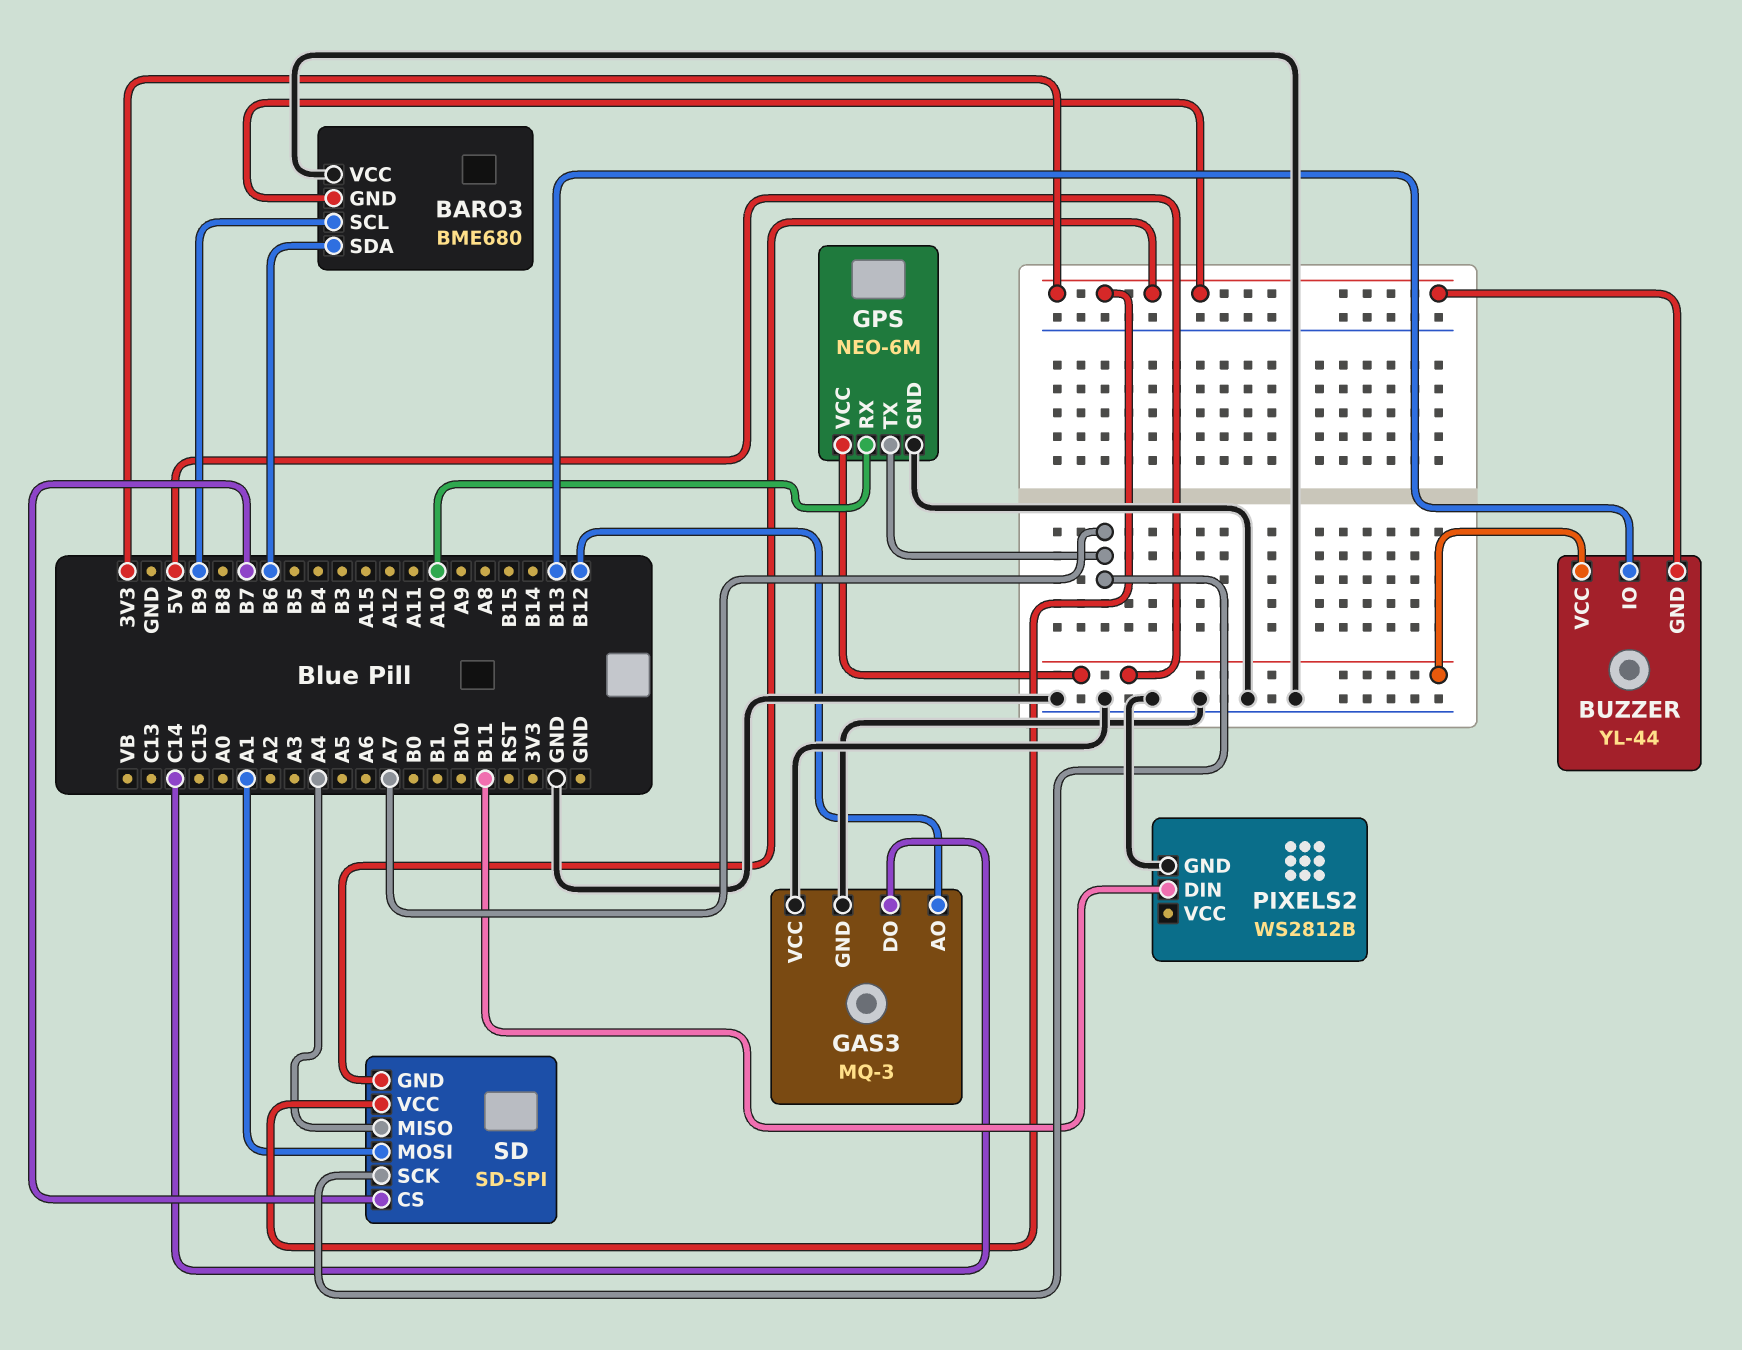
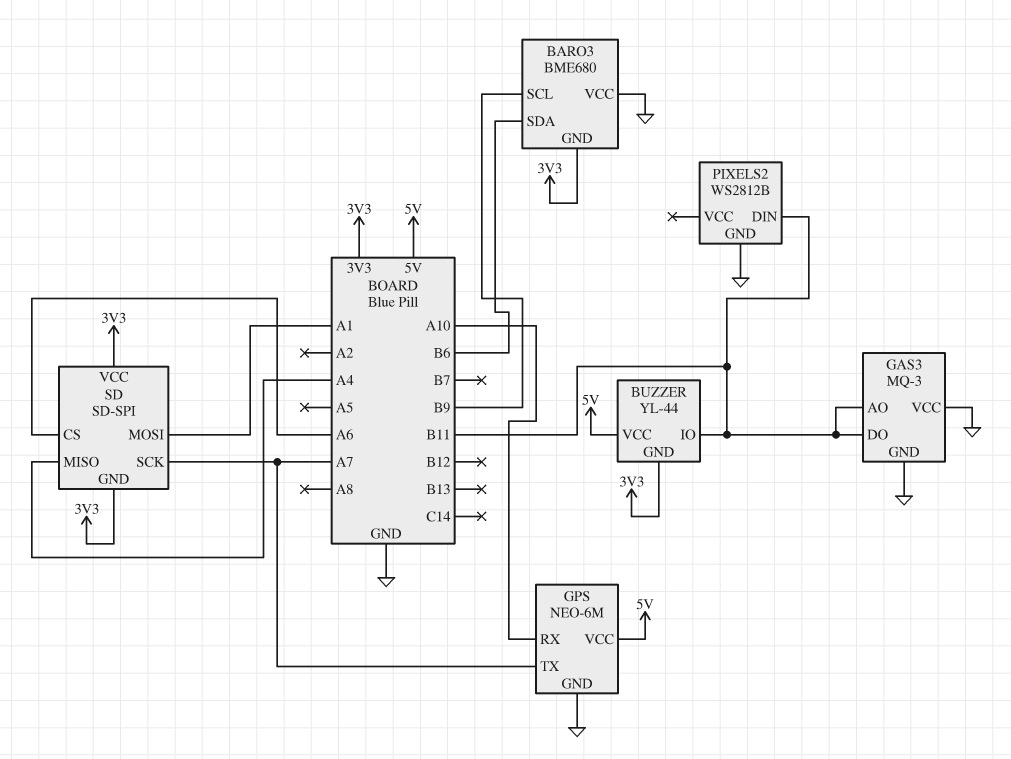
BUZZER pin IO: B13 -> B11
GAS3 pin AO: B12 -> B11
GAS3 pin DO: C14 -> B11
SD pin CS: B7 -> A6

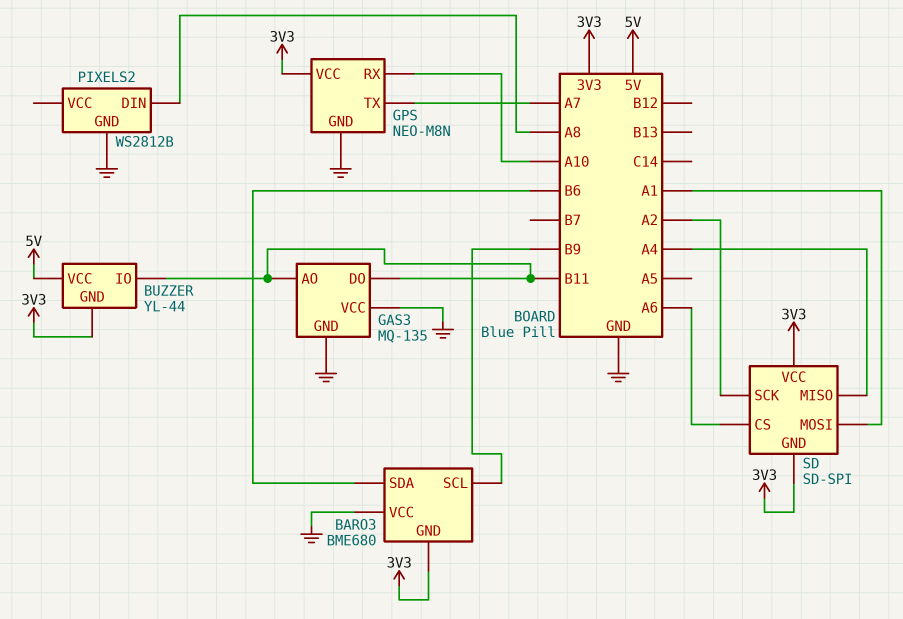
GAS3: MQ-3 -> MQ-135
GPS: NEO-6M -> NEO-M8N
GPS pin VCC: 5V -> 3V3
PIXELS2 pin DIN: B11 -> A8
SD pin SCK: A7 -> A2

